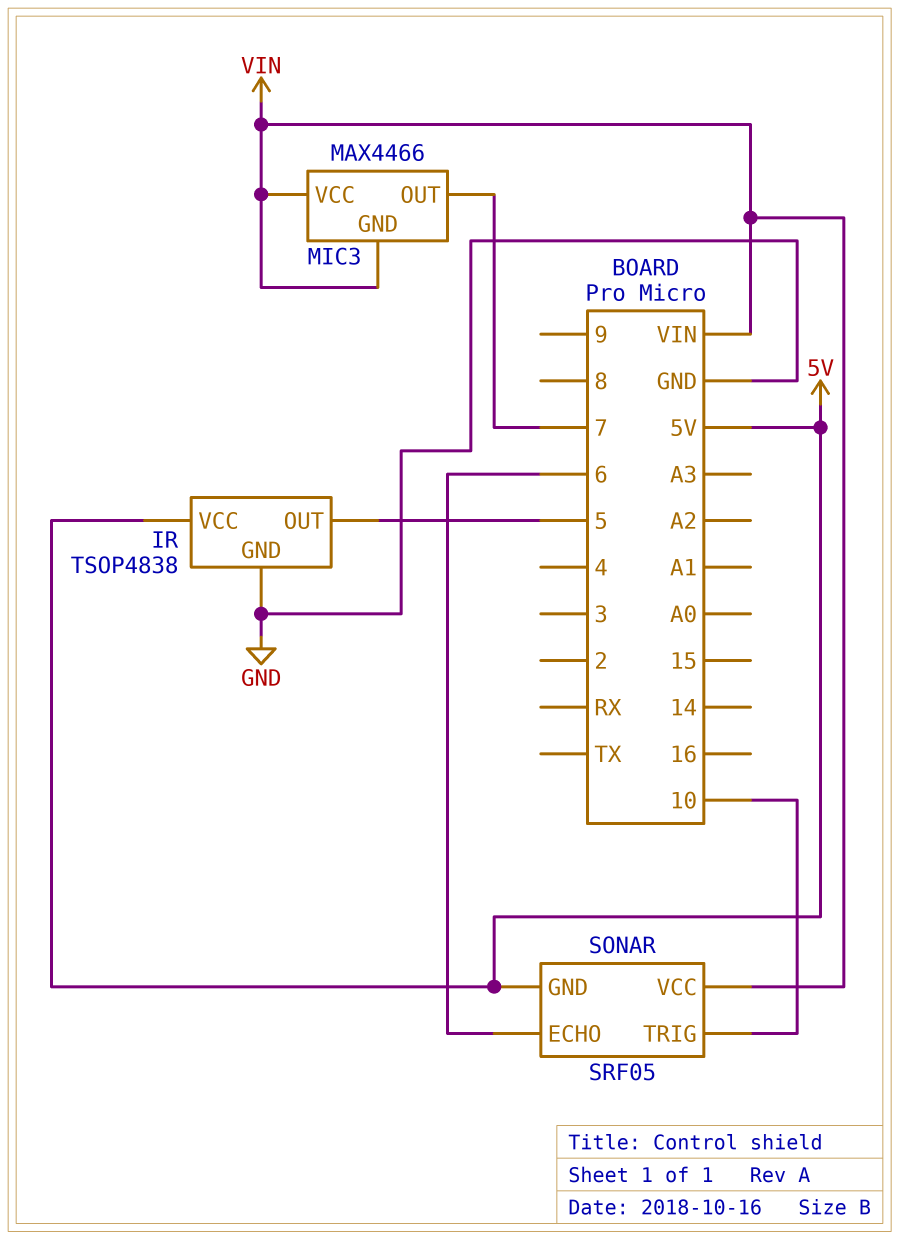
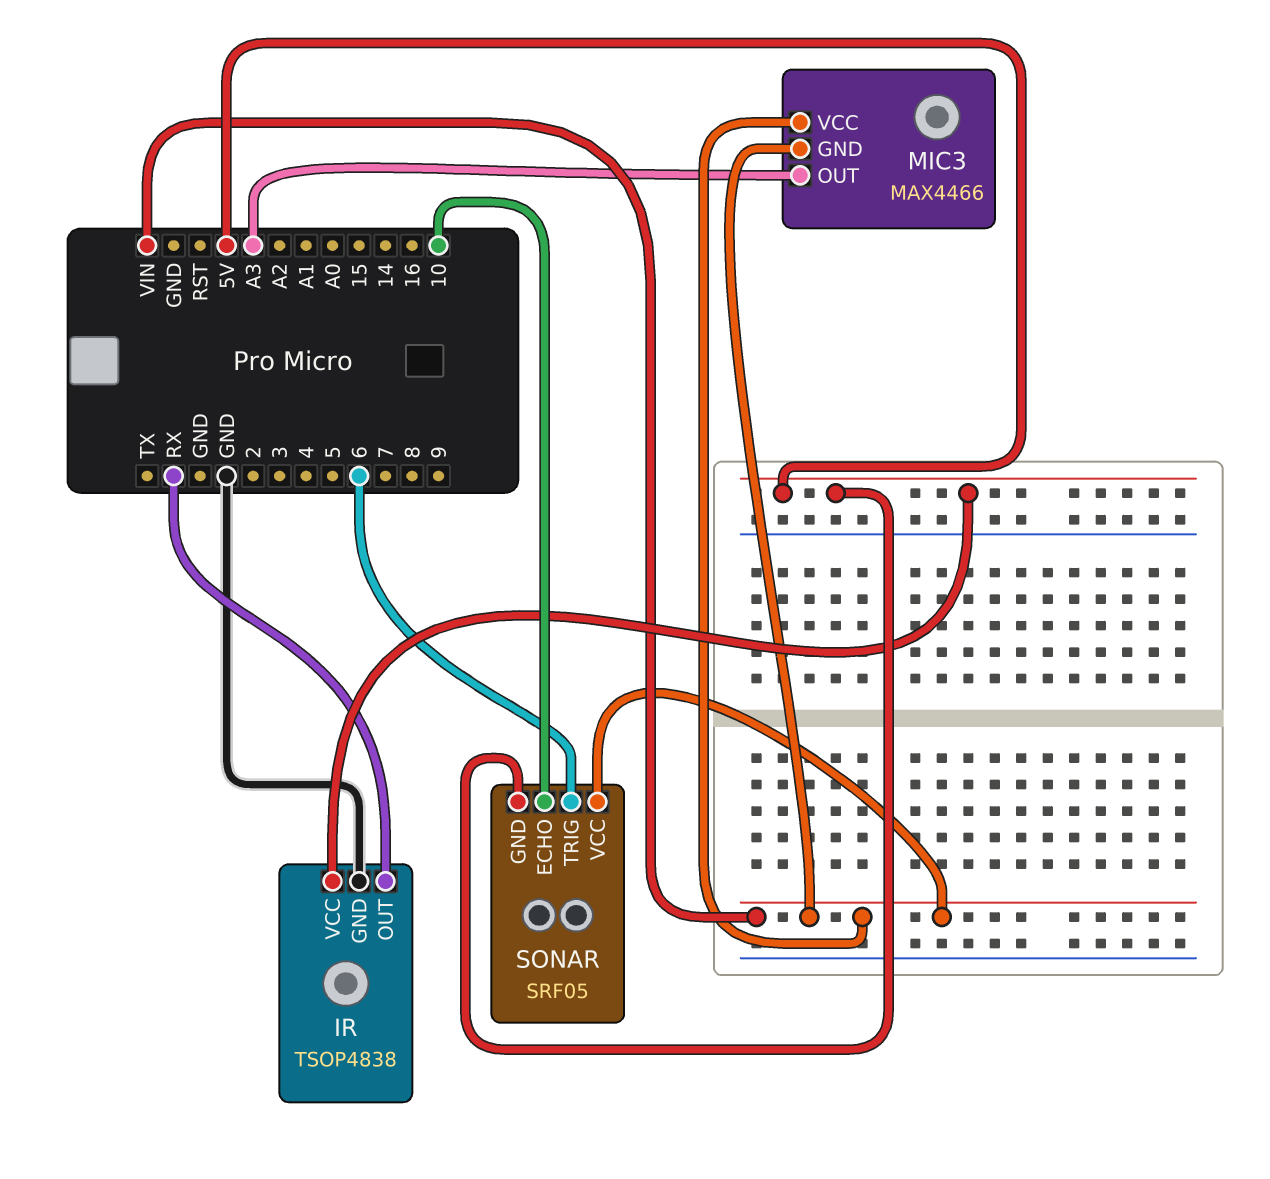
IR pin OUT: 5 -> RX
MIC3 pin OUT: 7 -> A3
SONAR pin ECHO: 6 -> 10
SONAR pin TRIG: 10 -> 6

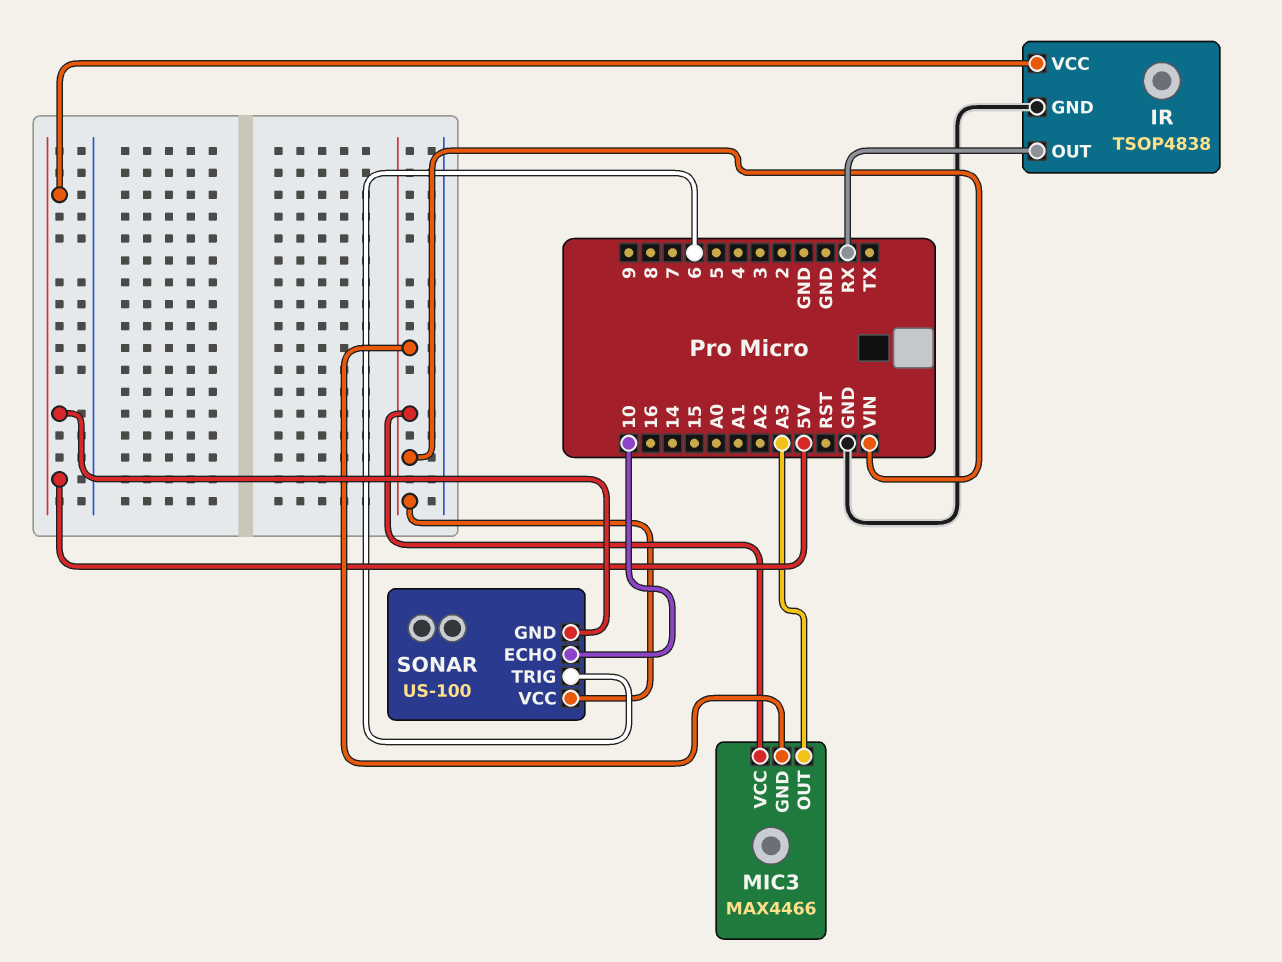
SONAR: SRF05 -> US-100

